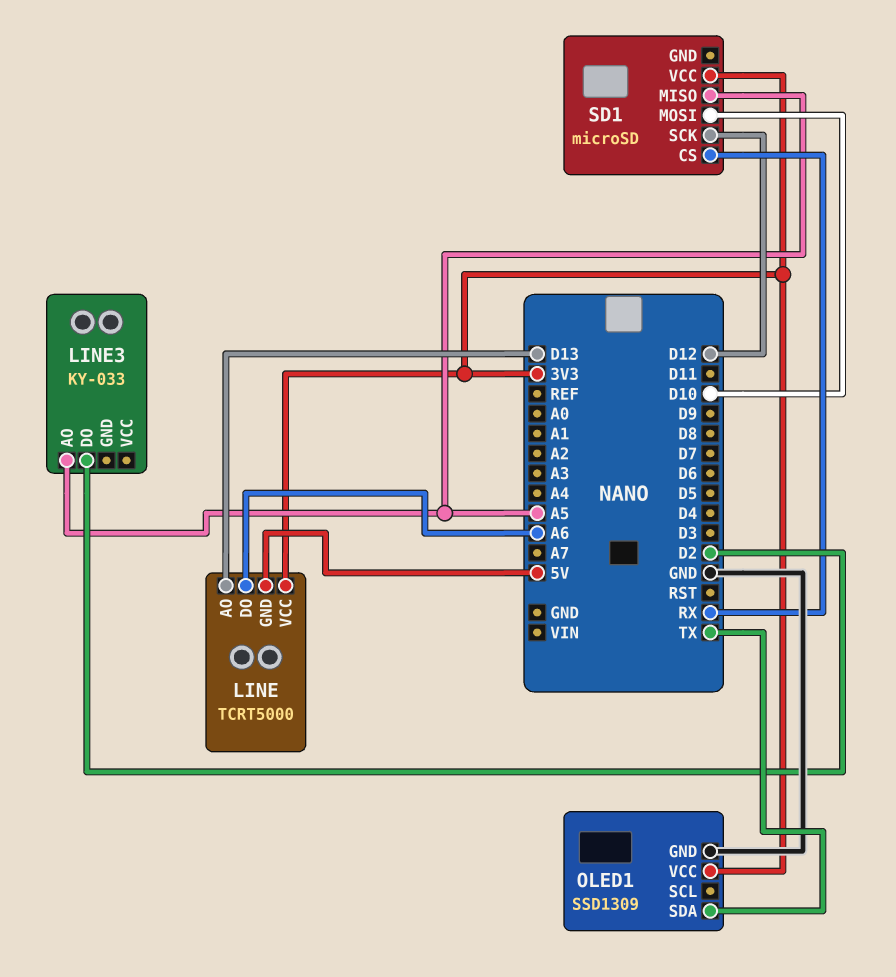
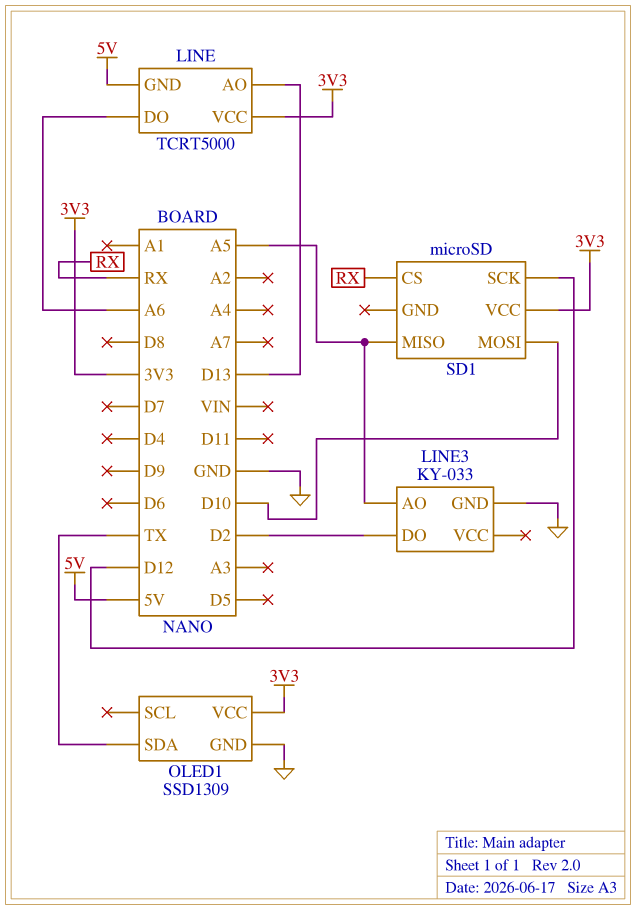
LINE3 pin GND: none -> GND

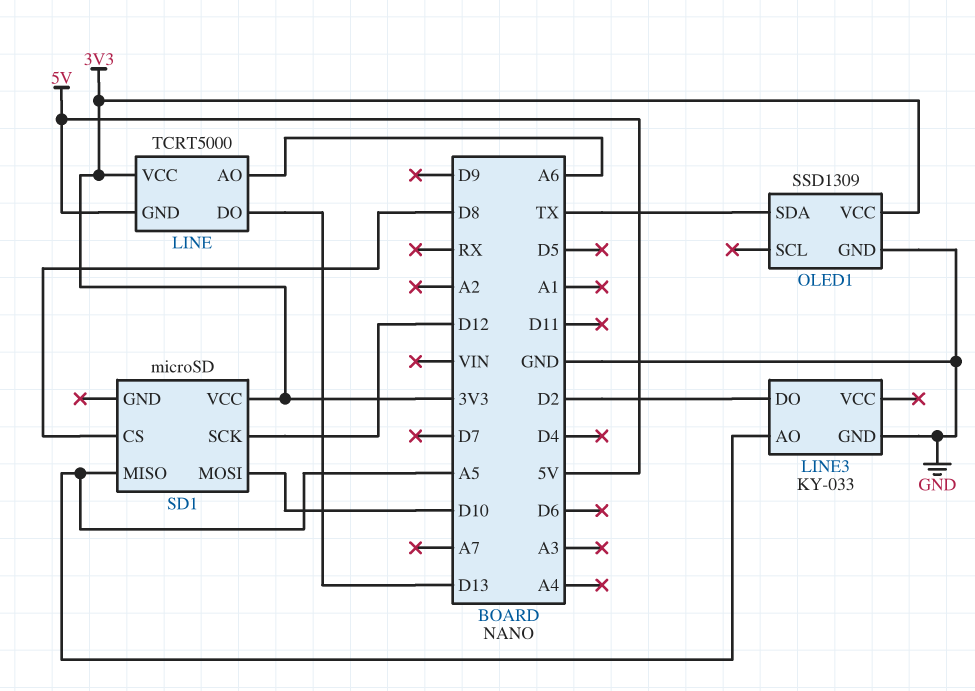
LINE pin AO: D13 -> A6
LINE pin DO: A6 -> D13
SD1 pin CS: RX -> D8

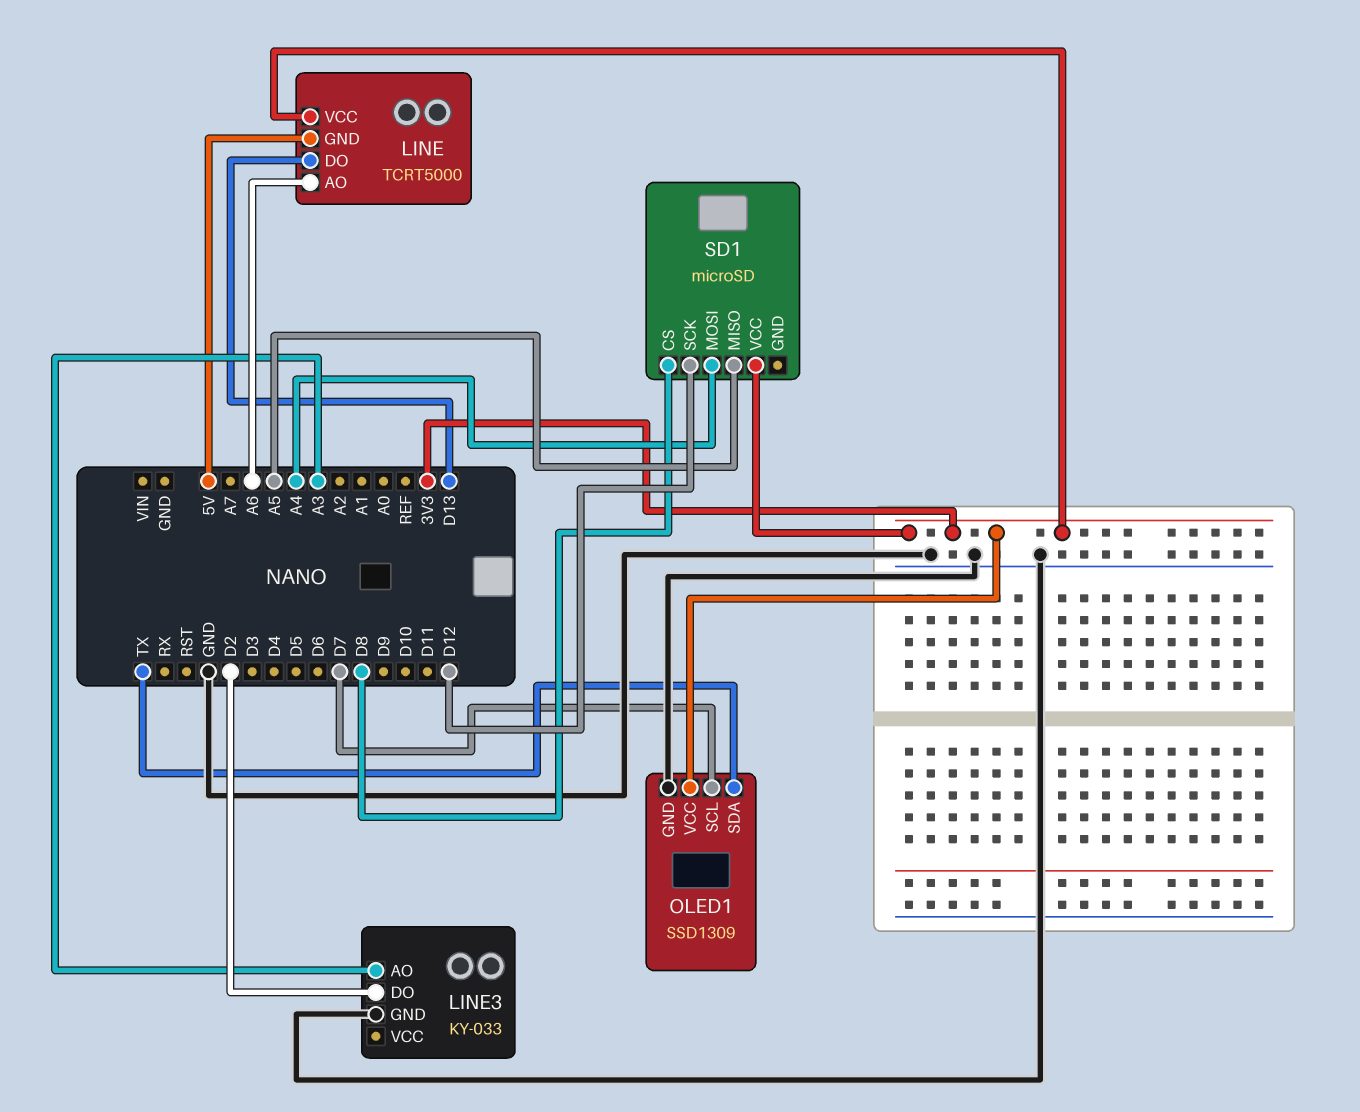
LINE3 pin AO: A5 -> A3
OLED1 pin SCL: none -> D7
SD1 pin MOSI: D10 -> A4

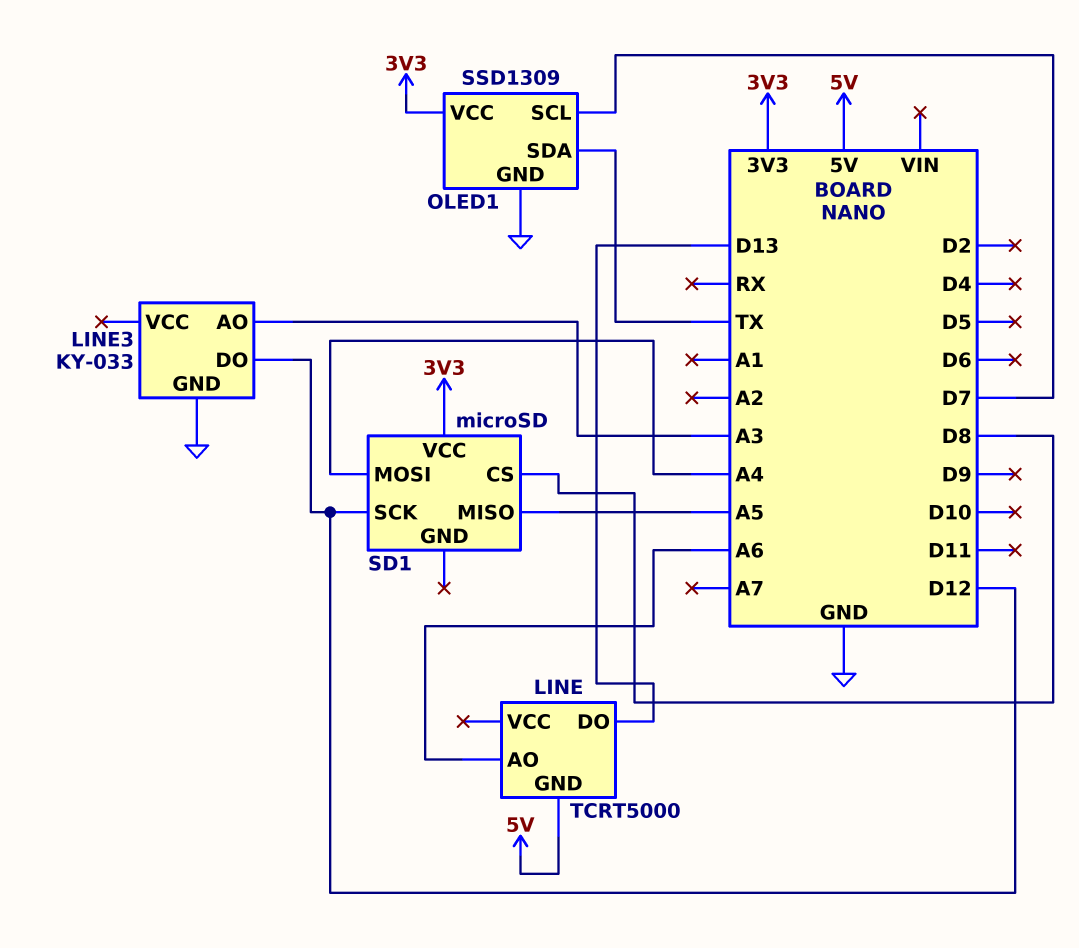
LINE pin VCC: 3V3 -> none
LINE3 pin DO: D2 -> D12

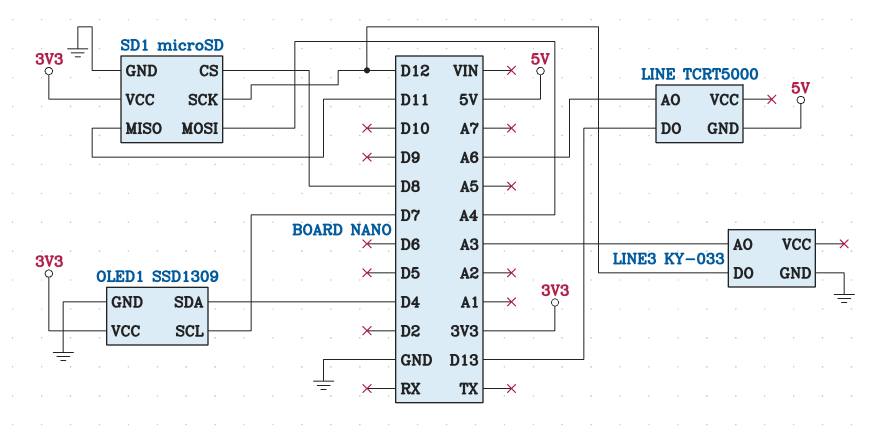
OLED1 pin SDA: TX -> D4
SD1 pin GND: none -> GND
SD1 pin MISO: A5 -> D11

